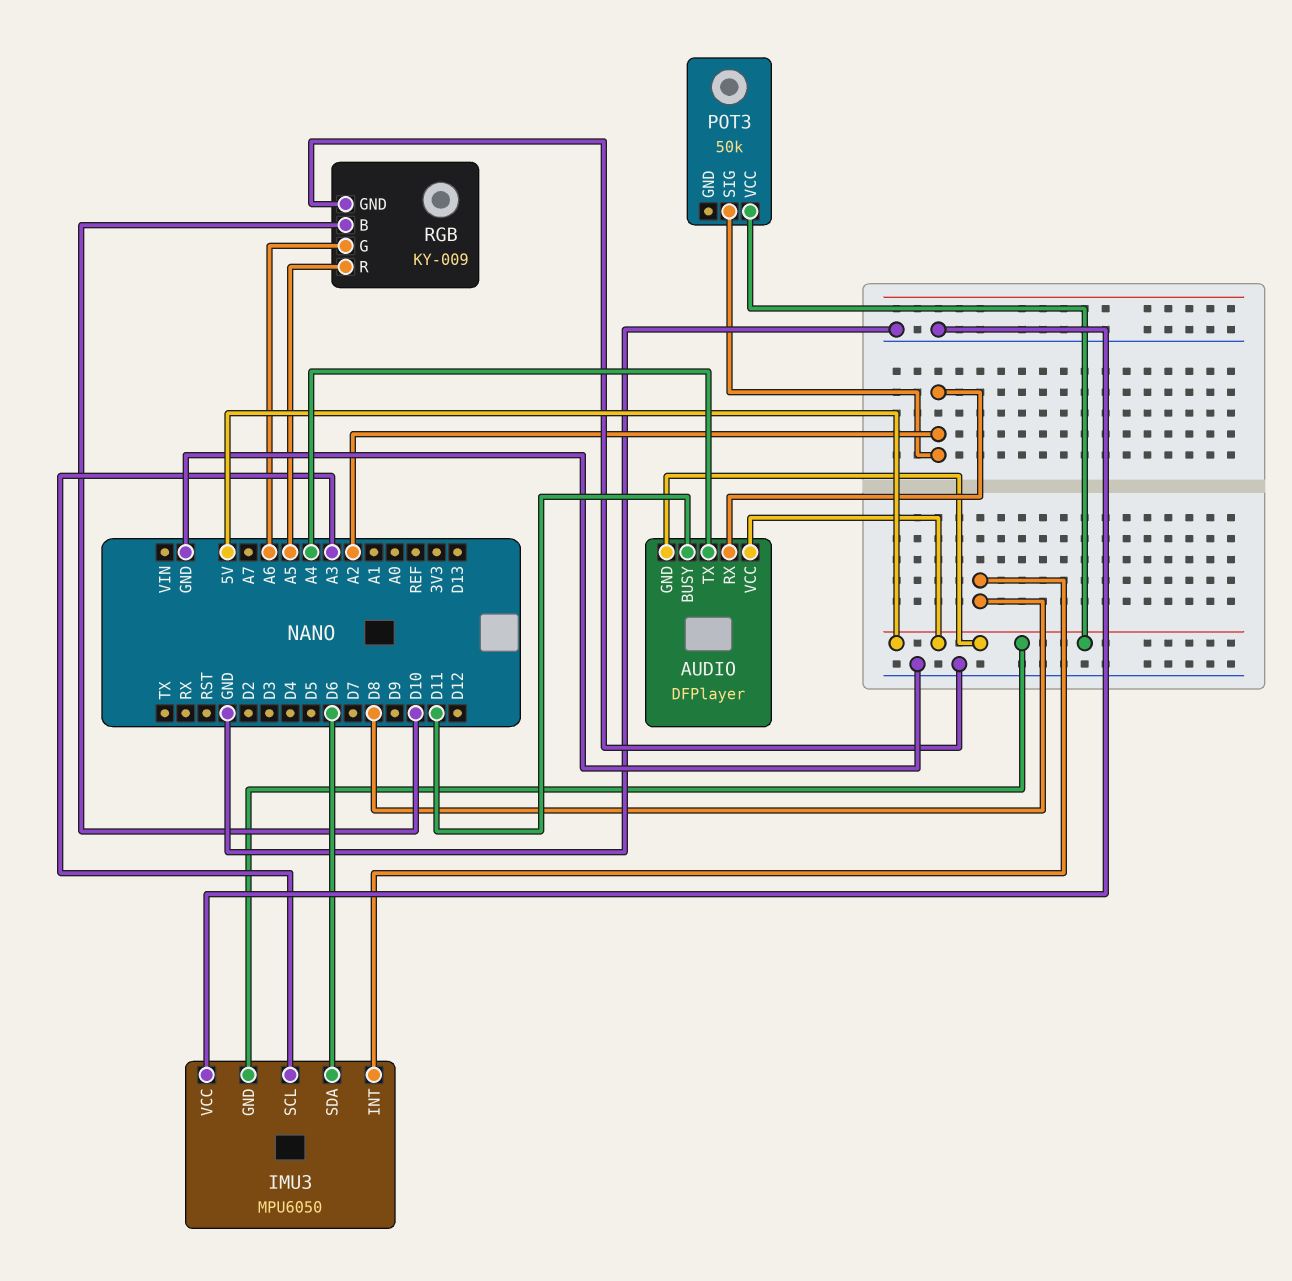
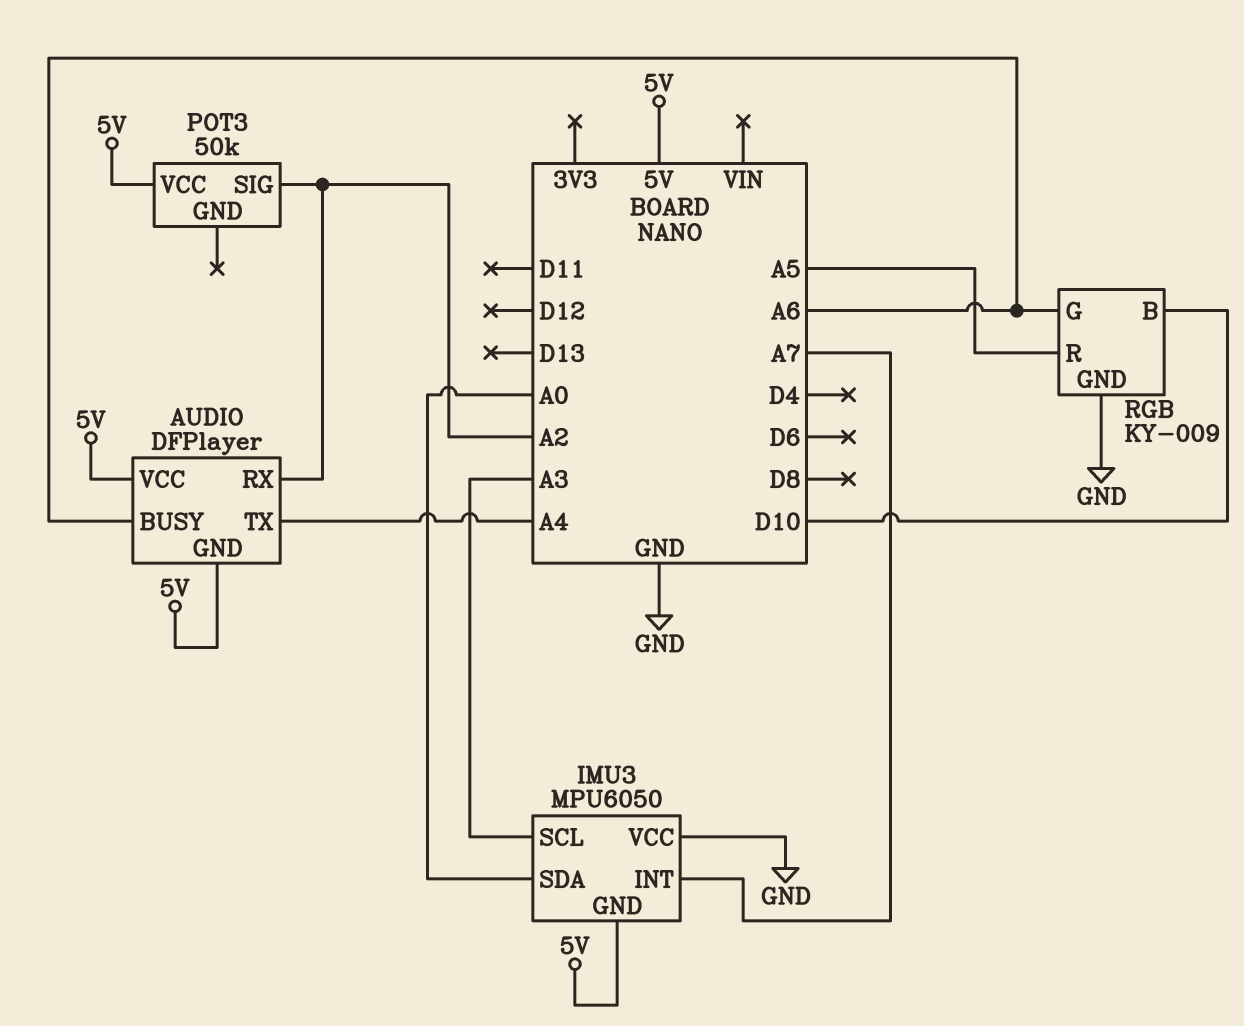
AUDIO pin BUSY: D11 -> A6
IMU3 pin INT: D8 -> A7
IMU3 pin SDA: D6 -> A0

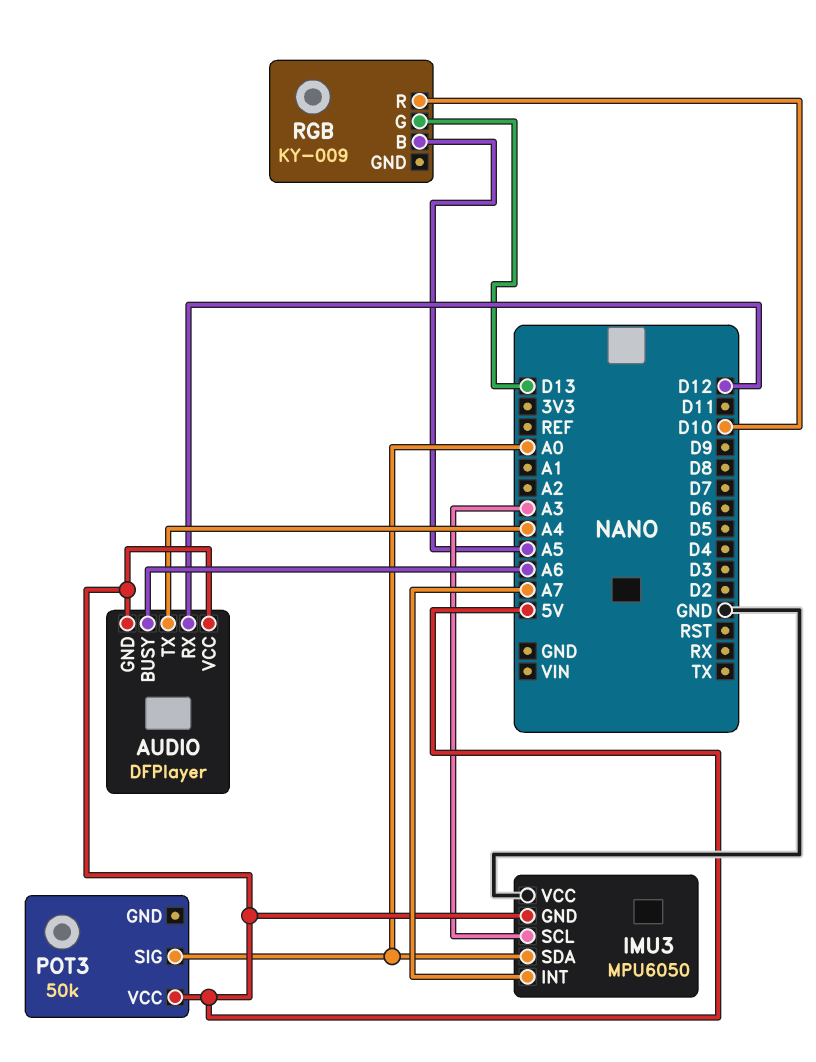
AUDIO pin RX: A2 -> D12
POT3 pin SIG: A2 -> A0
RGB pin B: D10 -> A5
RGB pin G: A6 -> D13
RGB pin GND: GND -> none
RGB pin R: A5 -> D10

